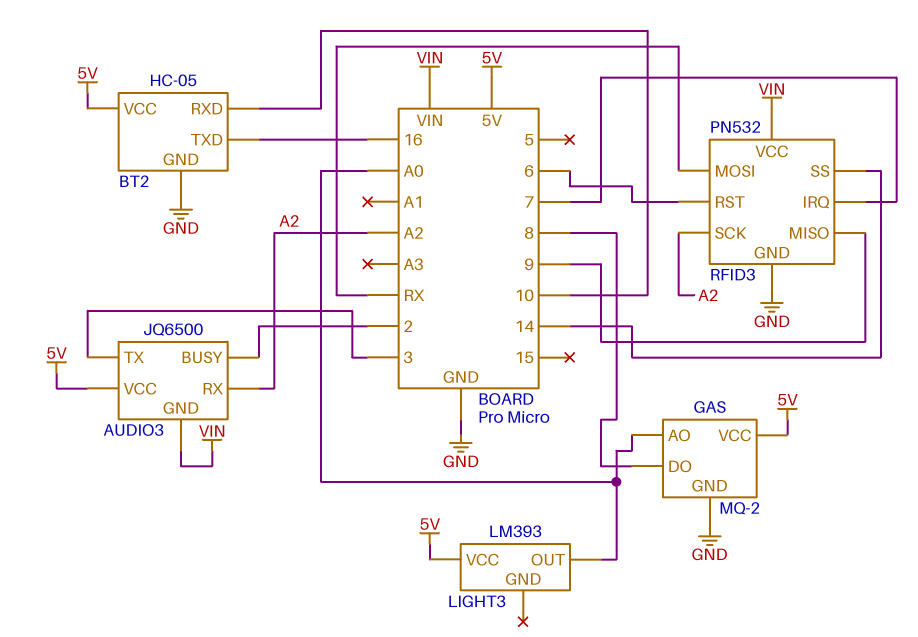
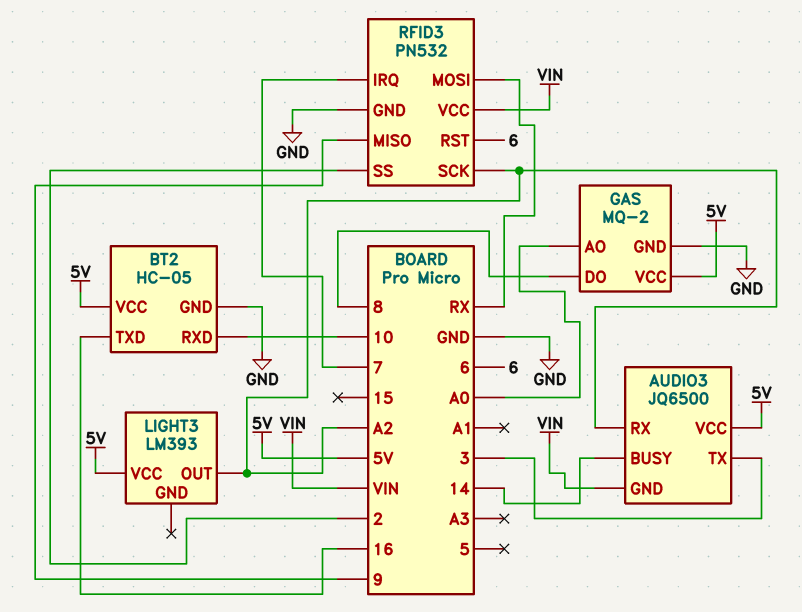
AUDIO3 pin BUSY: 2 -> 14
LIGHT3 pin OUT: A0 -> A2
RFID3 pin SS: 14 -> 2

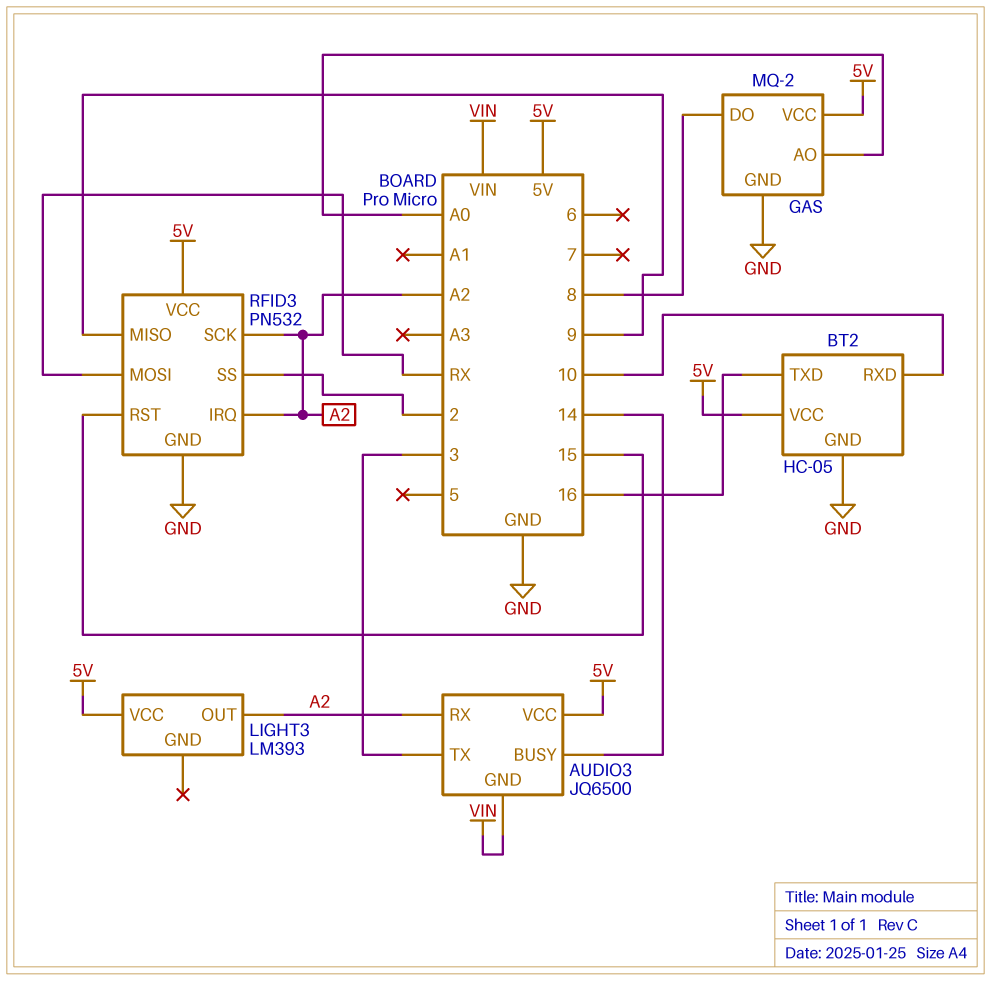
RFID3 pin IRQ: 7 -> A2
RFID3 pin RST: 6 -> 15
RFID3 pin VCC: VIN -> 5V

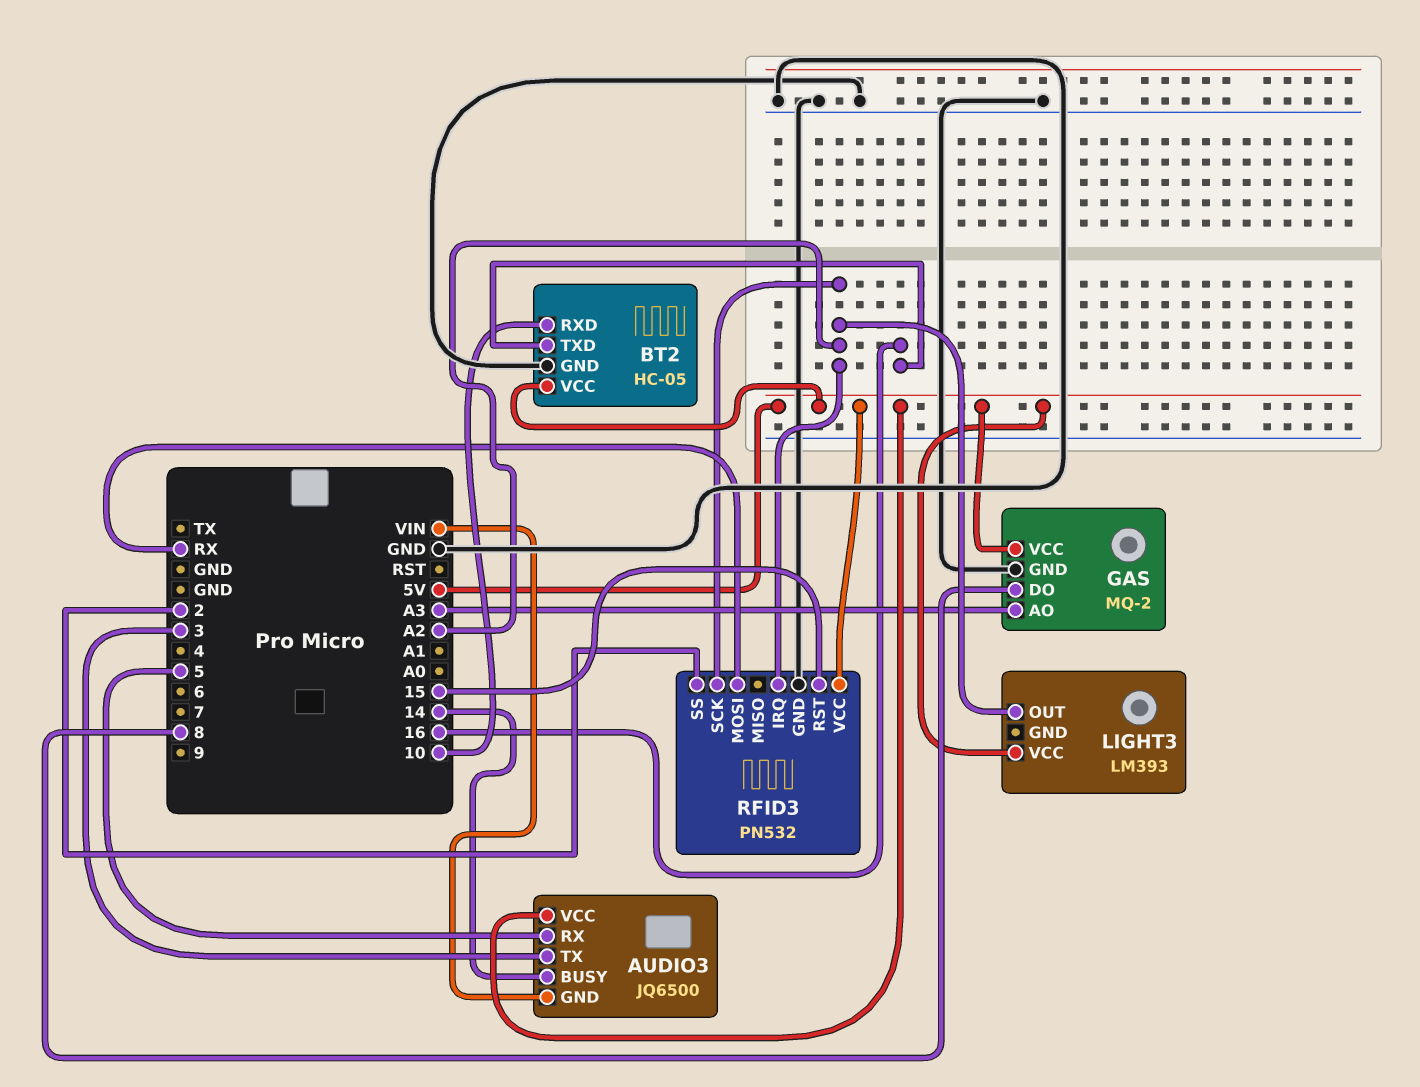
AUDIO3 pin RX: A2 -> 5
GAS pin AO: A0 -> A3
RFID3 pin MISO: 9 -> none

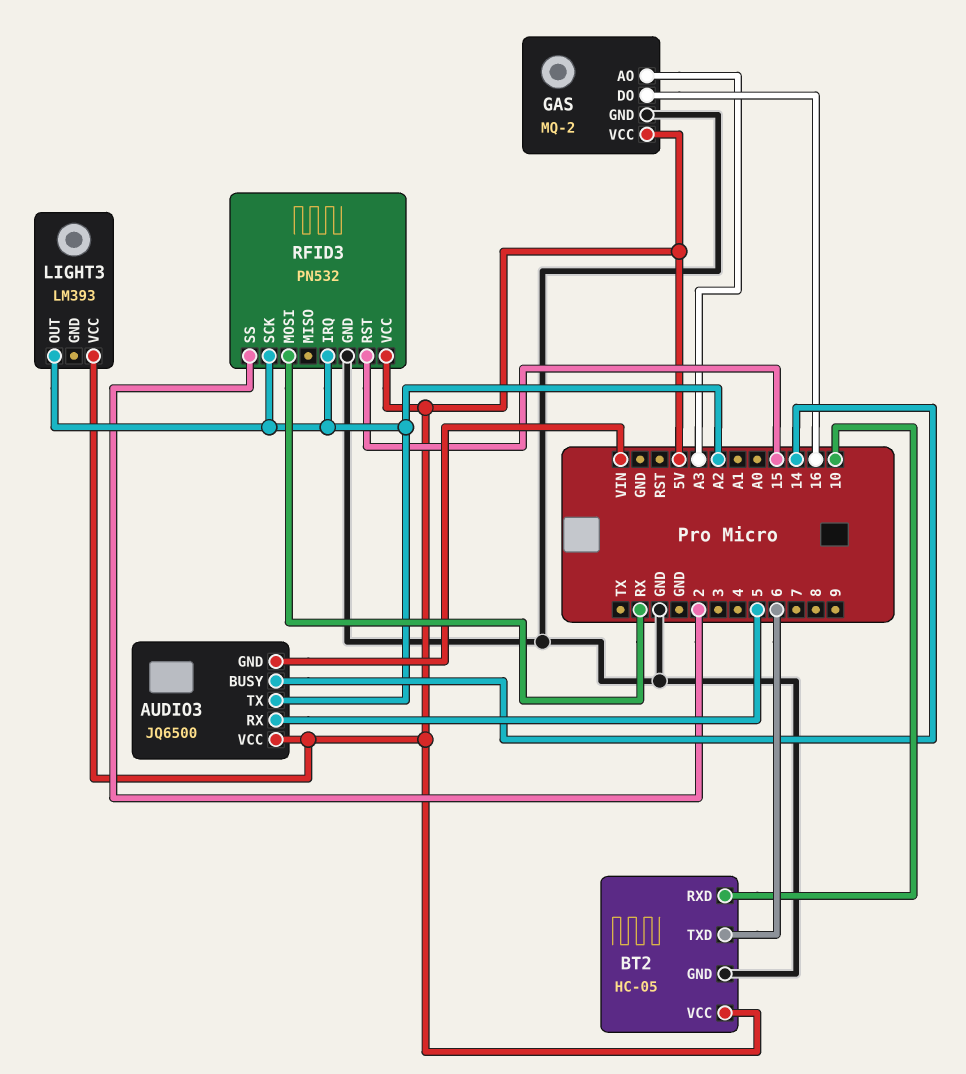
AUDIO3 pin TX: 3 -> A2
BT2 pin TXD: 16 -> 6
GAS pin DO: 8 -> 16

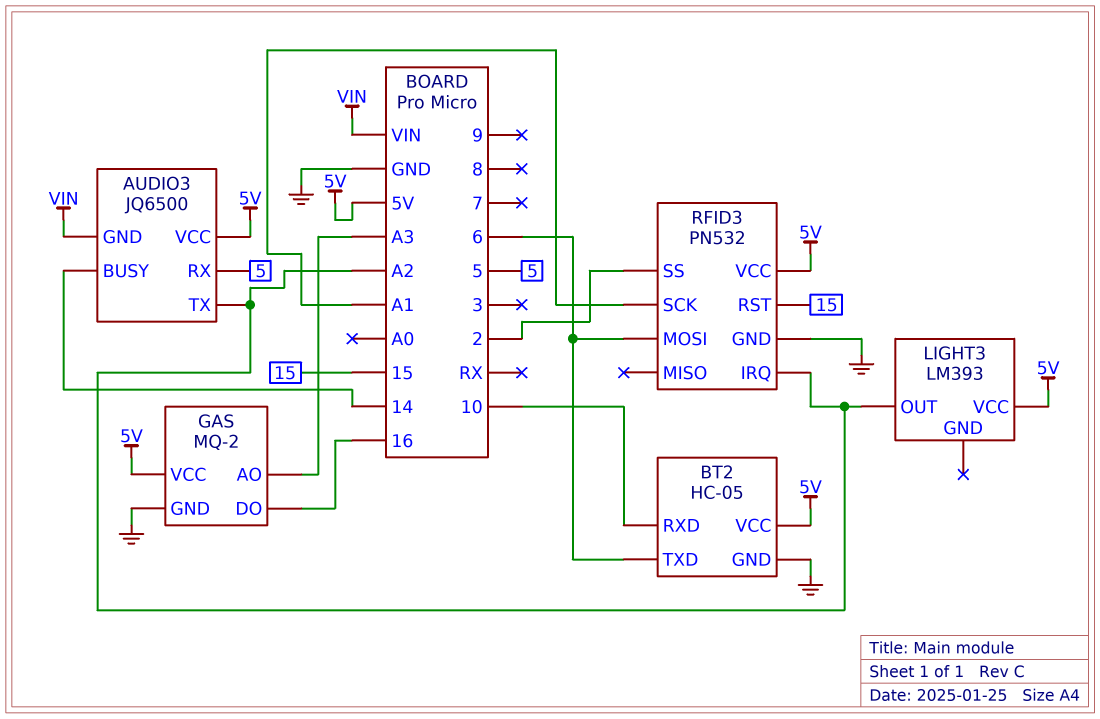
RFID3 pin MOSI: RX -> 6
RFID3 pin SCK: A2 -> A1

